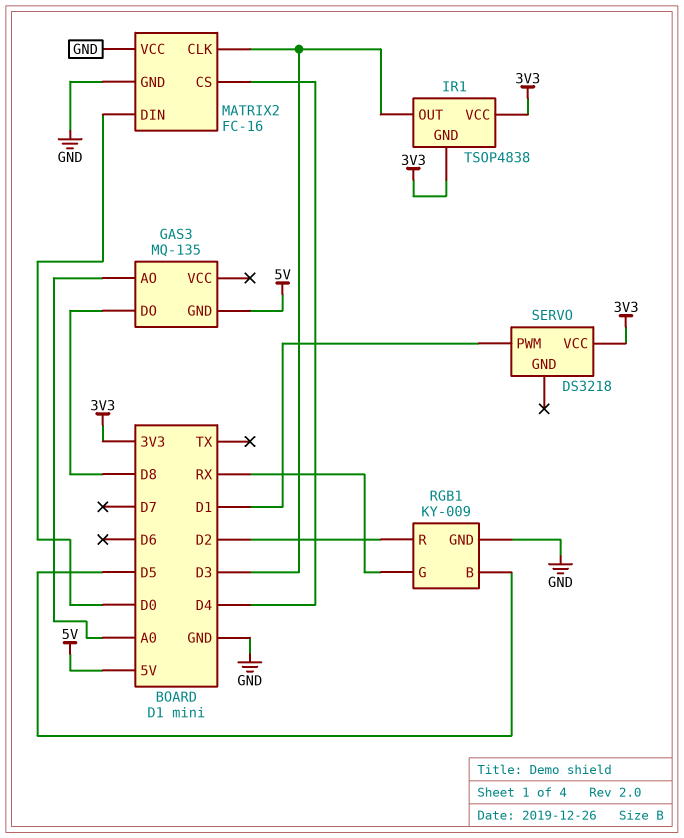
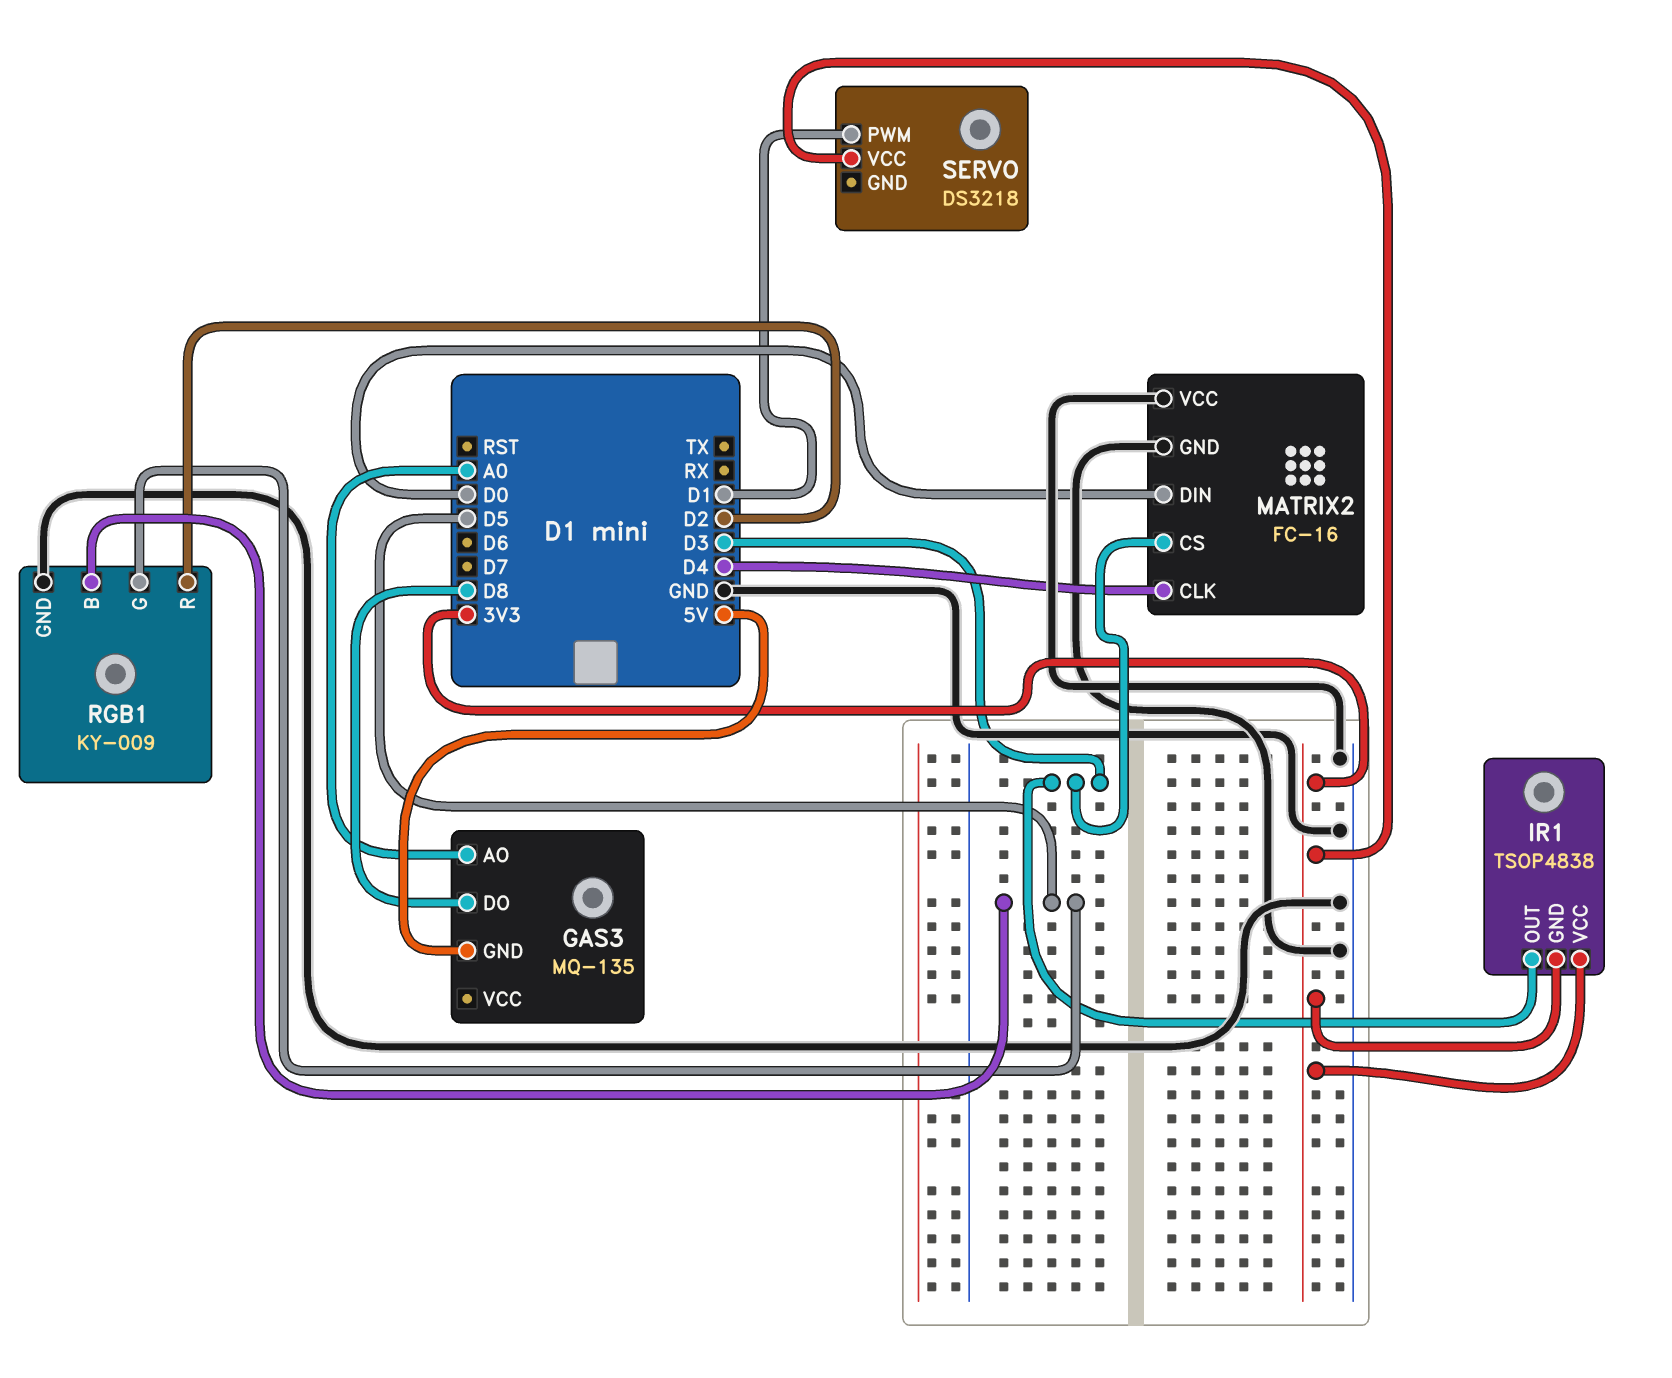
MATRIX2 pin CLK: D3 -> D4
MATRIX2 pin CS: D4 -> D3
RGB1 pin G: RX -> D5

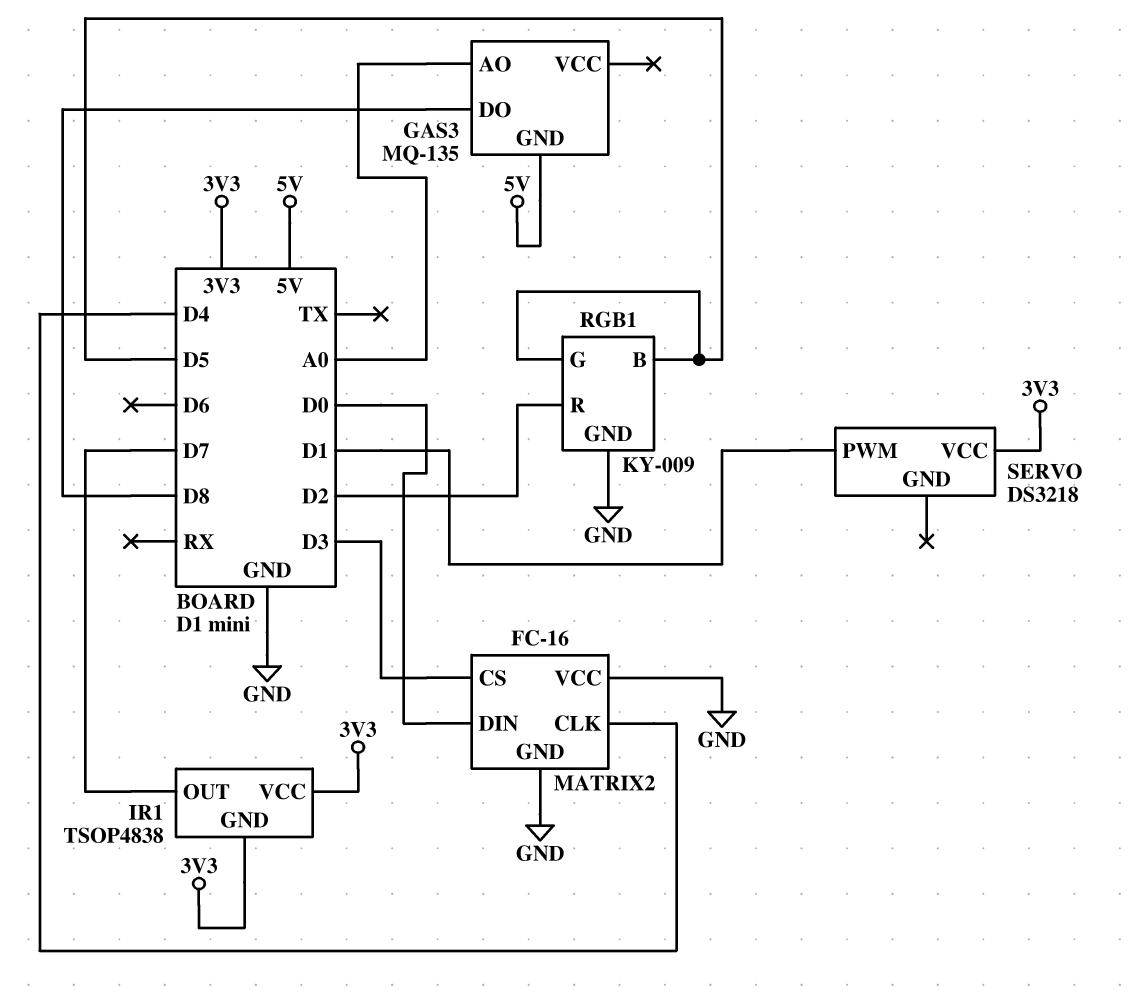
IR1 pin OUT: D3 -> D7

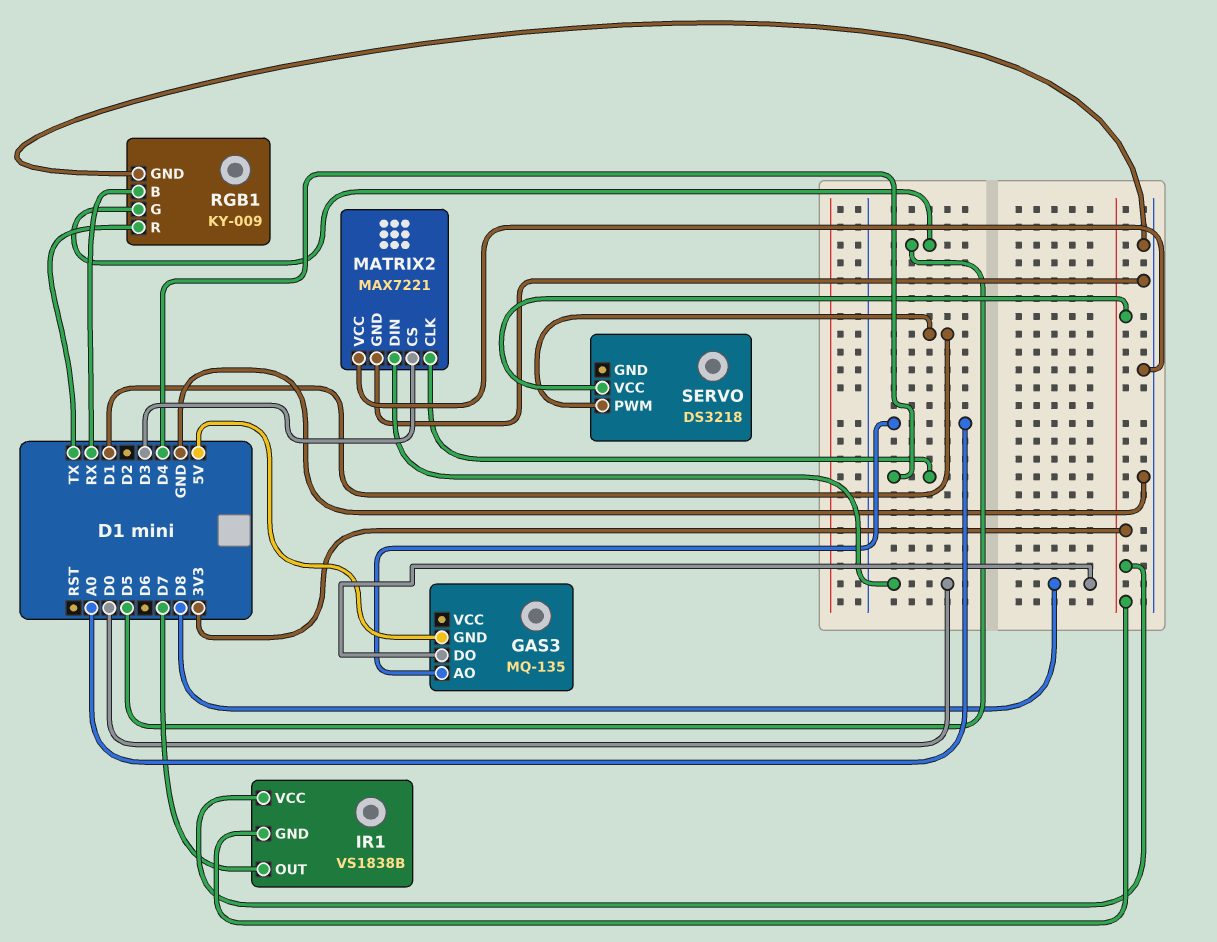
IR1: TSOP4838 -> VS1838B
MATRIX2: FC-16 -> MAX7221
RGB1 pin B: D5 -> RX
RGB1 pin R: D2 -> TX

